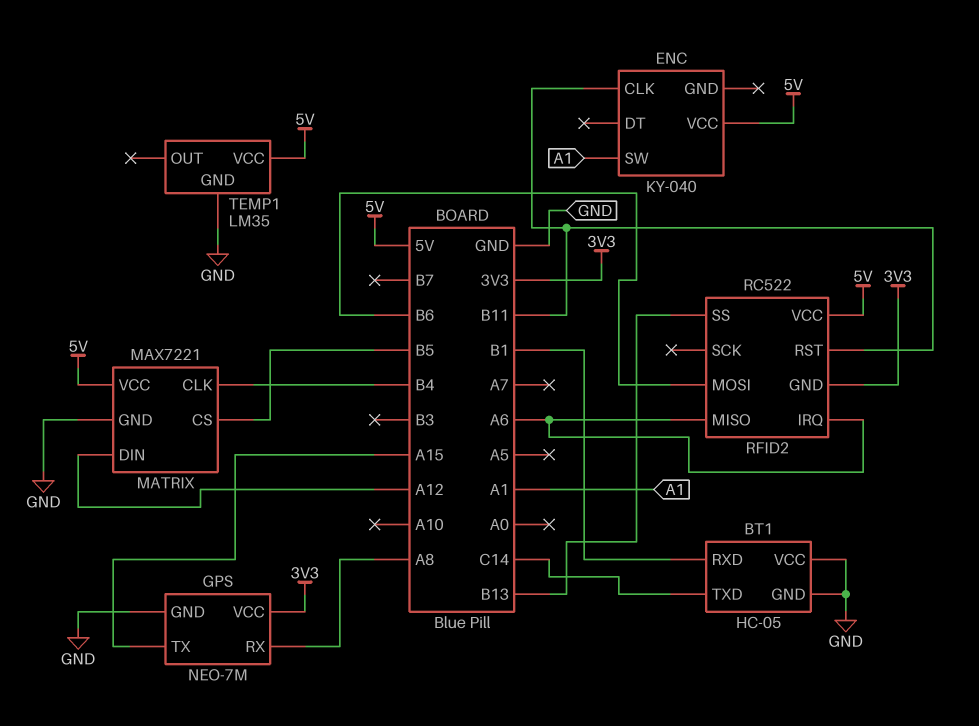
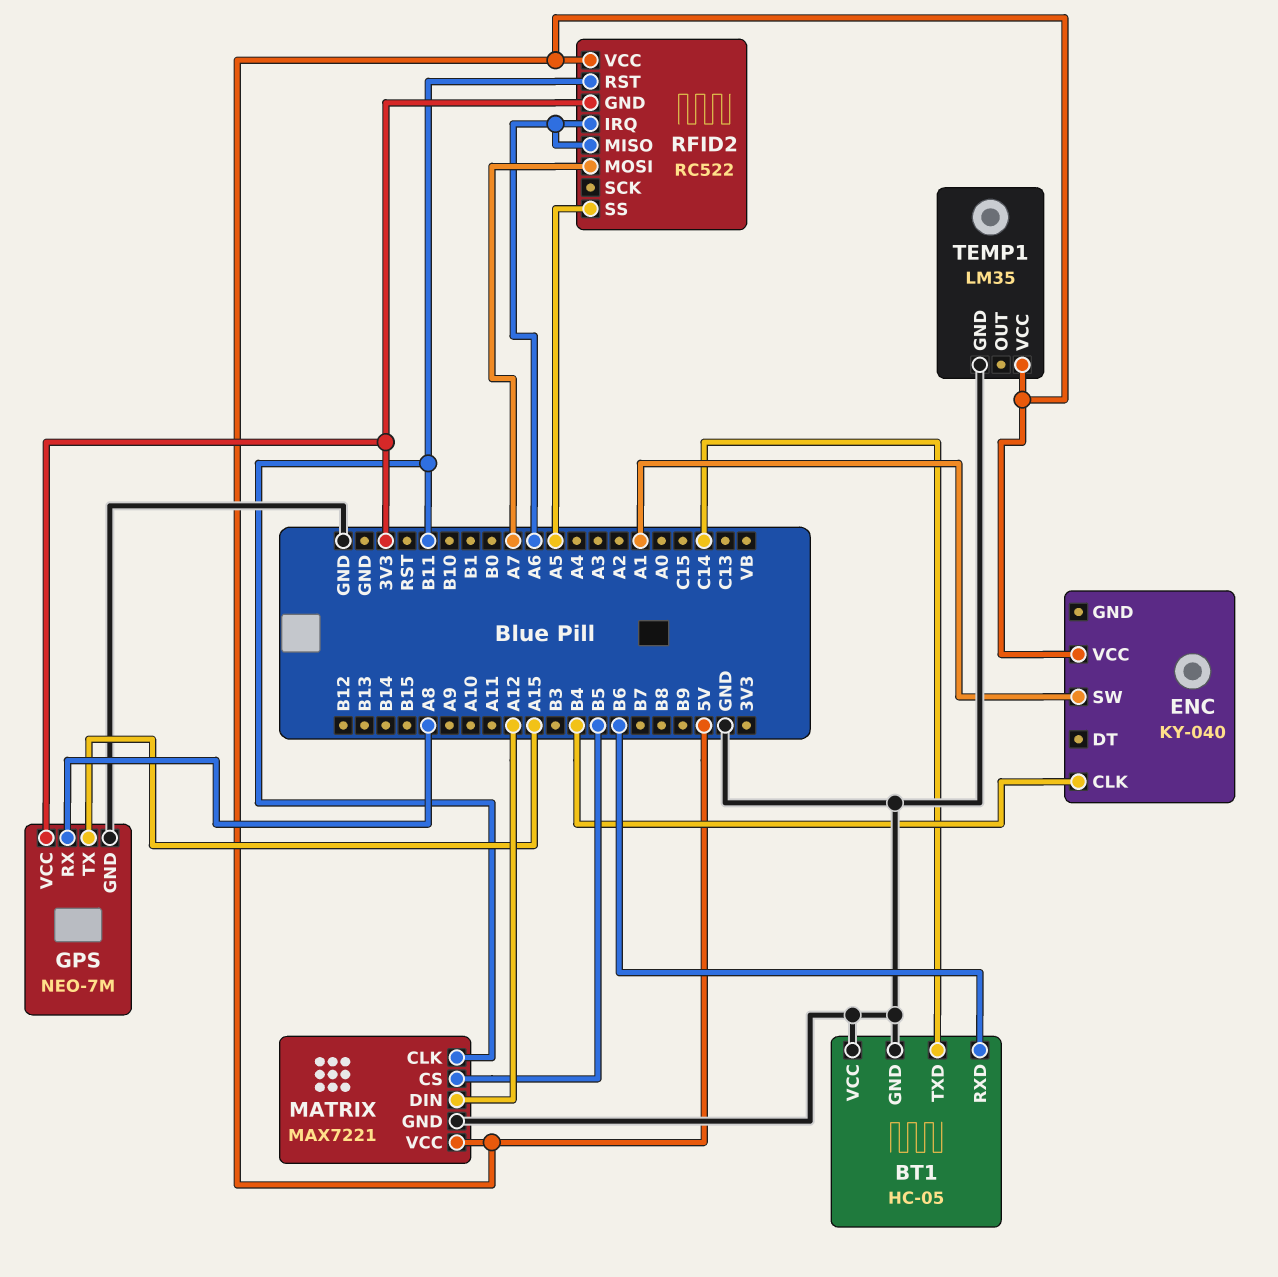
BT1 pin RXD: B1 -> B6
ENC pin CLK: B11 -> B4
MATRIX pin CLK: B4 -> B11
RFID2 pin MOSI: B6 -> A7
RFID2 pin SS: B13 -> A5

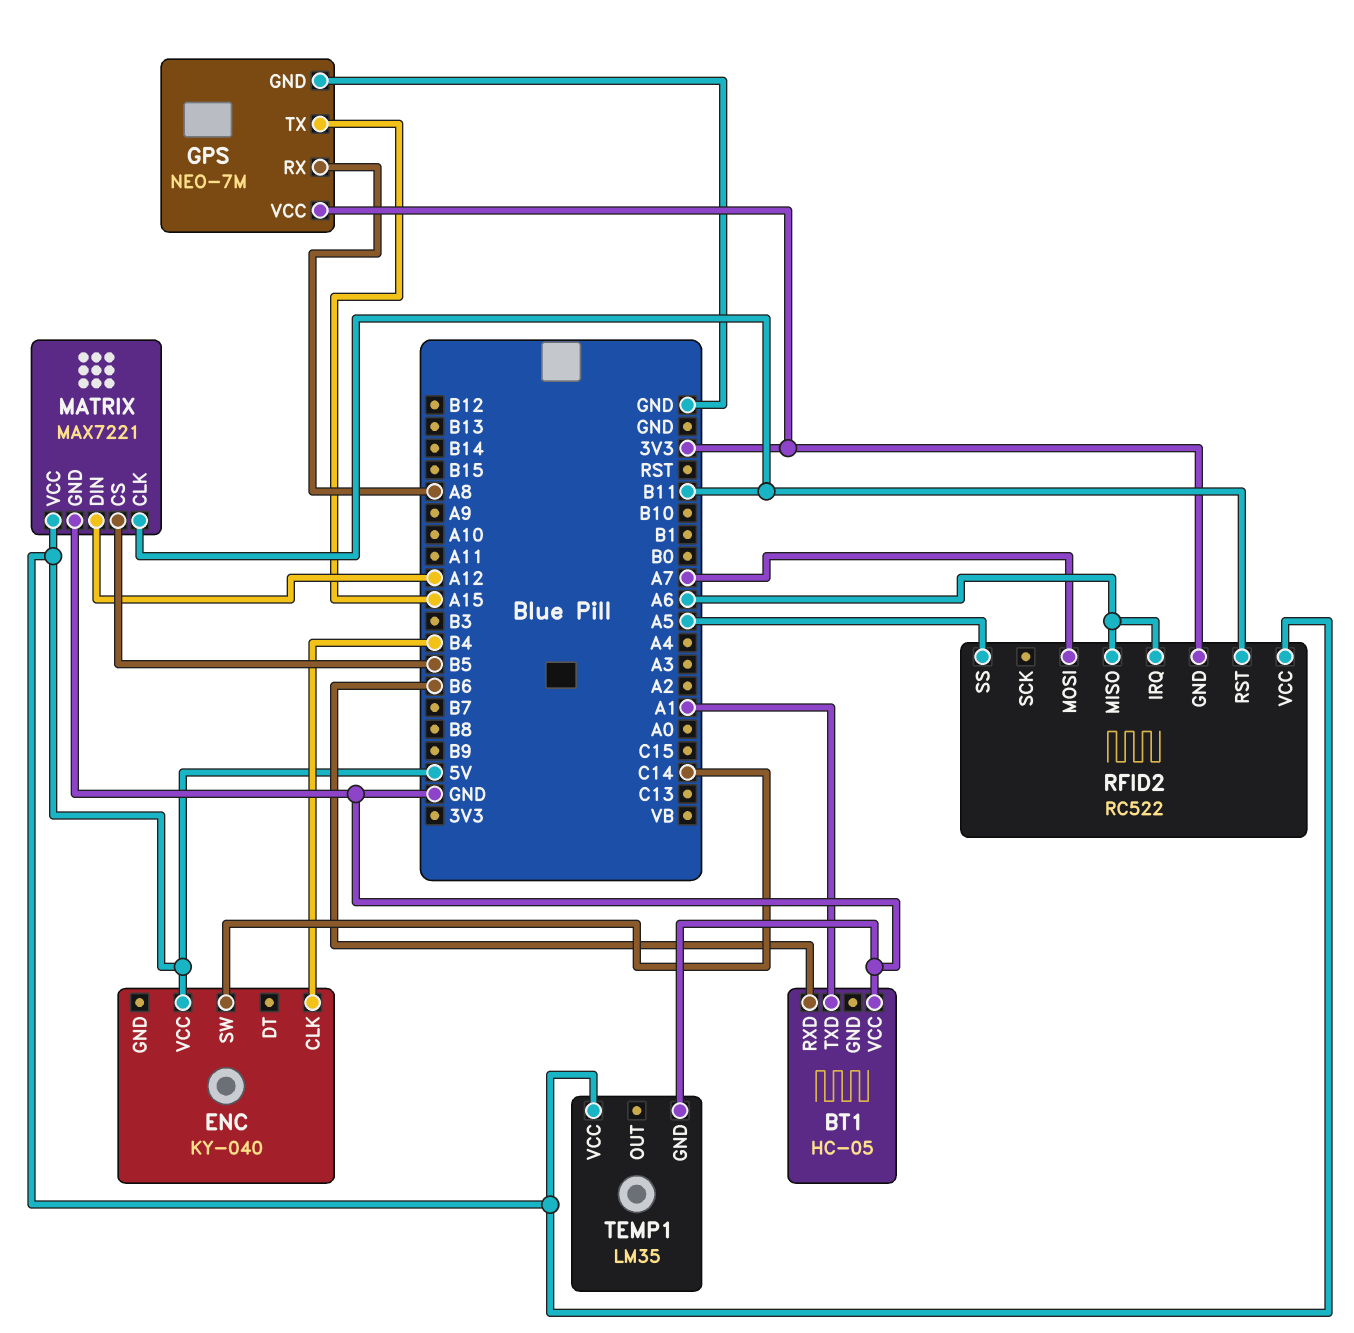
BT1 pin GND: GND -> none
BT1 pin TXD: C14 -> A1
ENC pin SW: A1 -> C14

